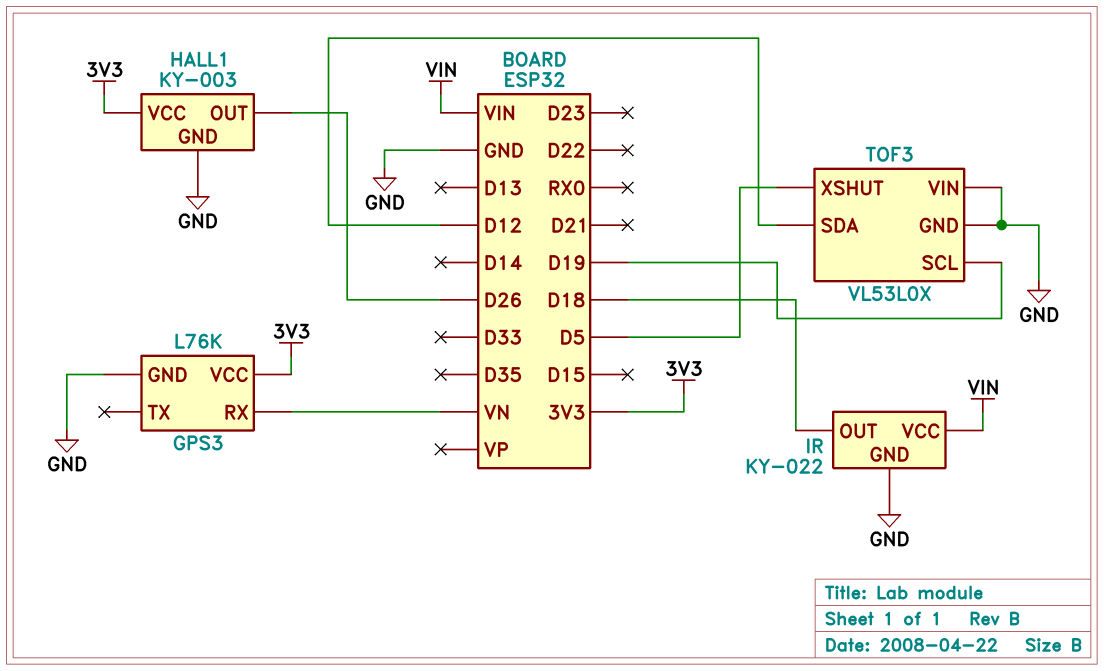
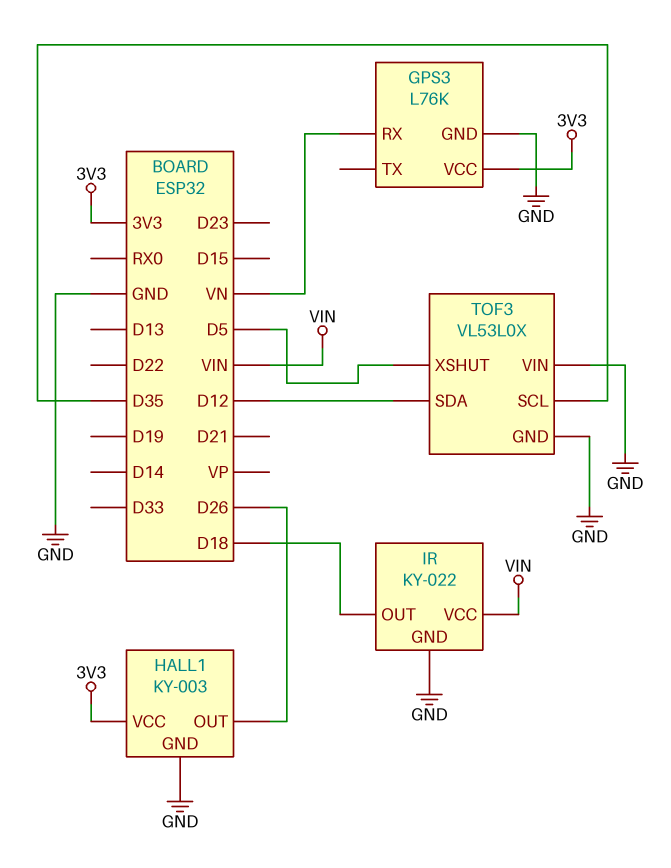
TOF3 pin SCL: D19 -> D35

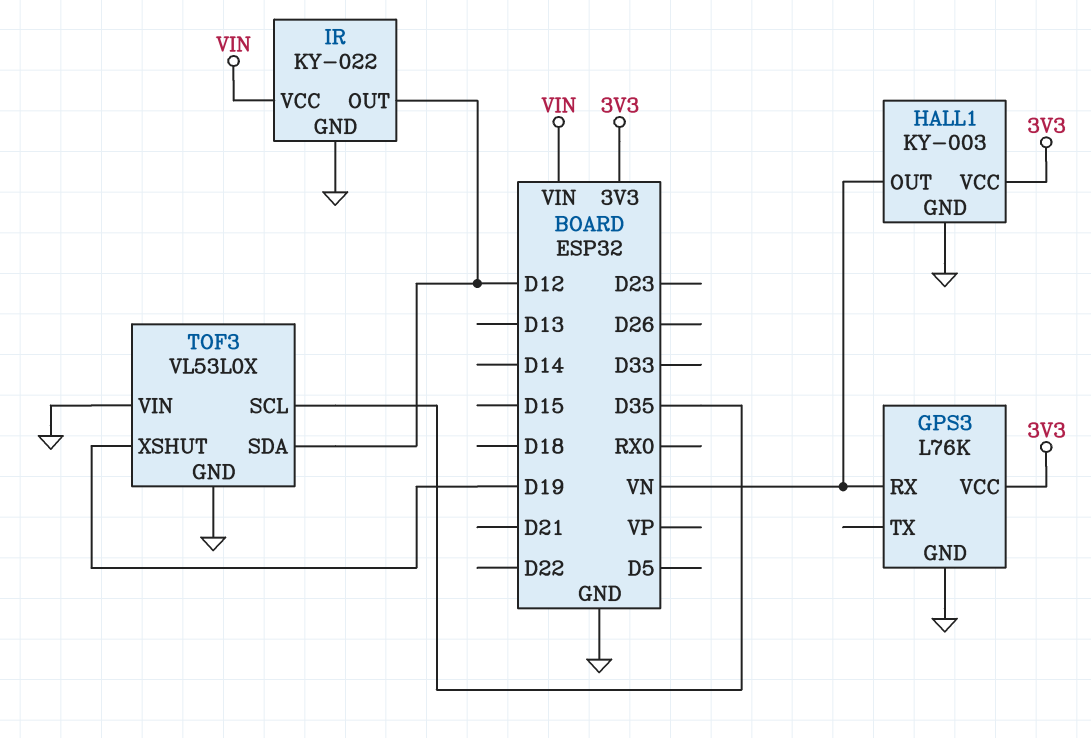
HALL1 pin OUT: D26 -> VN
IR pin OUT: D18 -> D12
TOF3 pin XSHUT: D5 -> D19

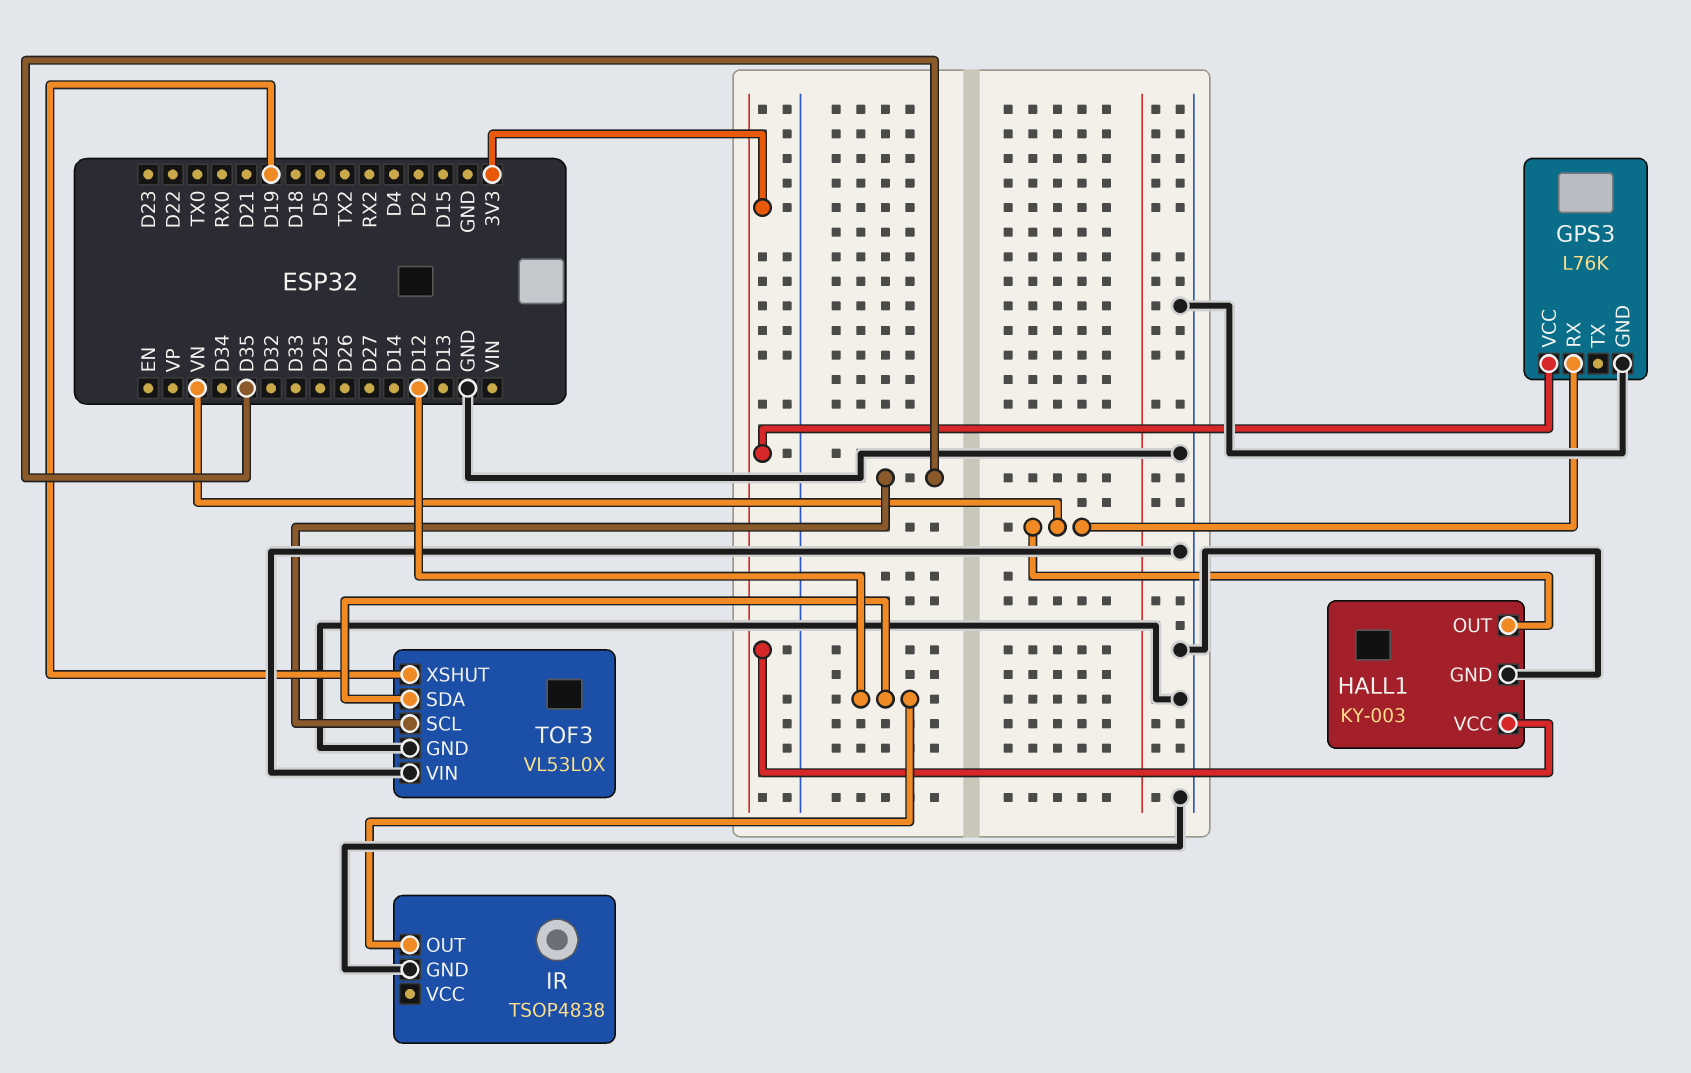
IR: KY-022 -> TSOP4838
IR pin VCC: VIN -> none

